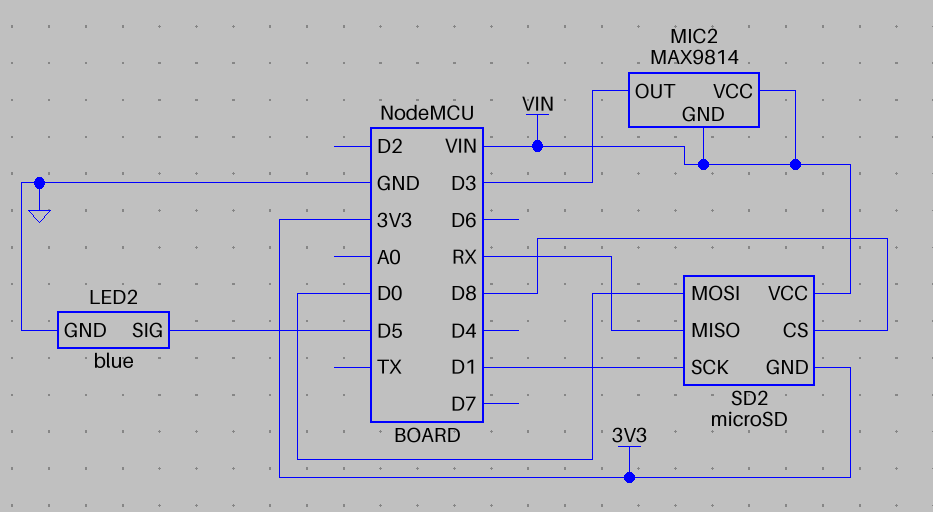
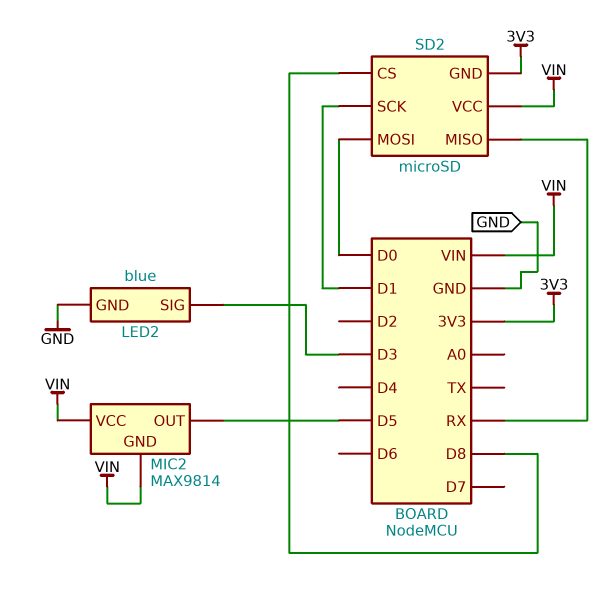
LED2 pin SIG: D5 -> D3
MIC2 pin OUT: D3 -> D5

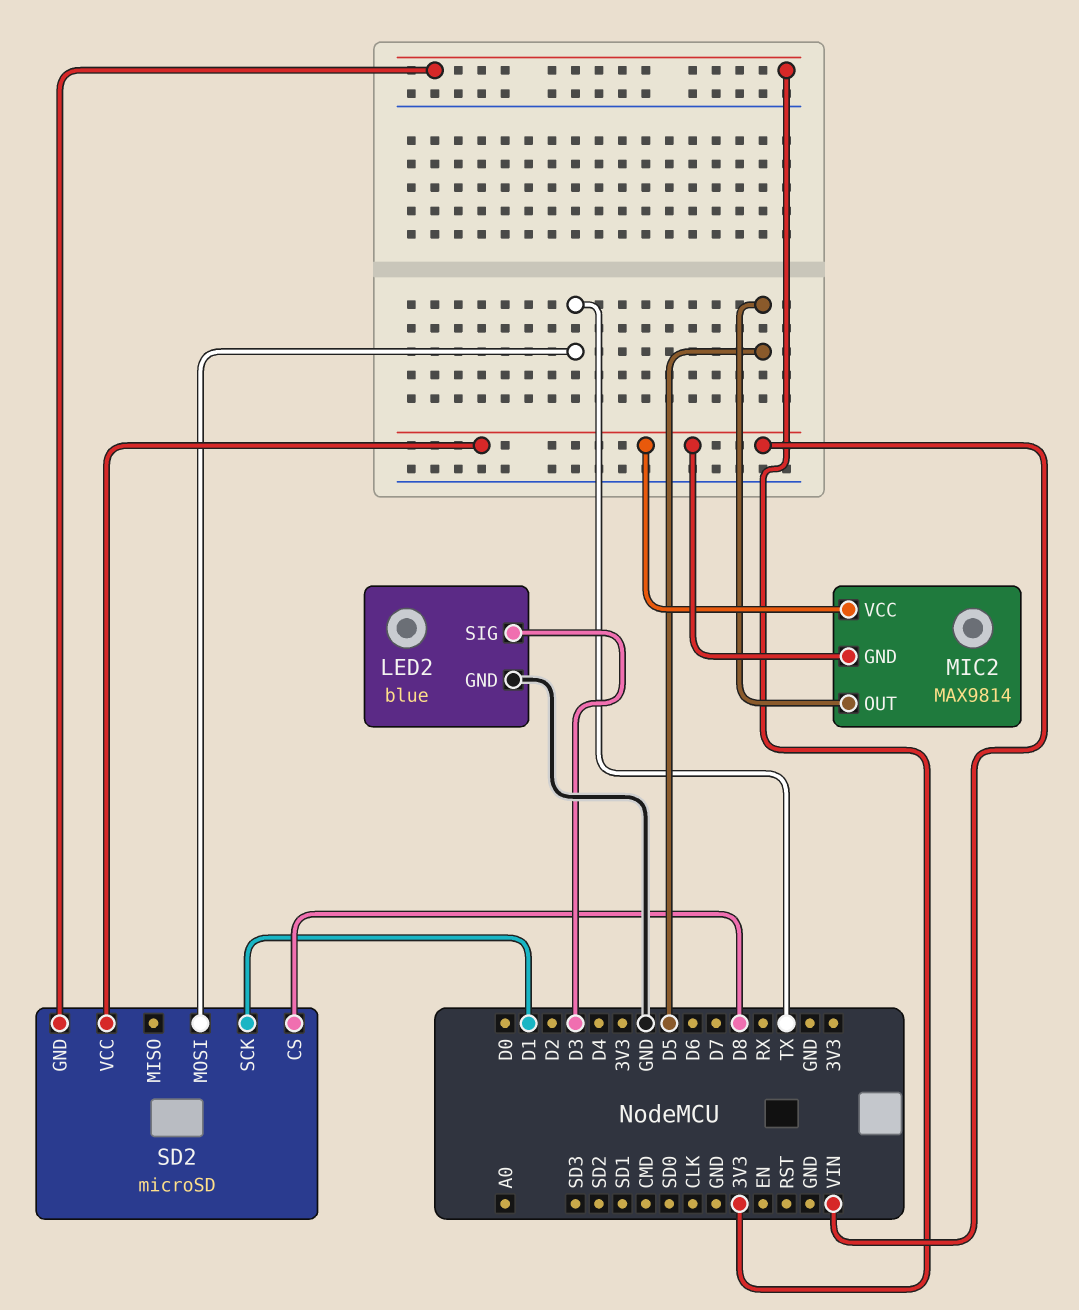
SD2 pin MISO: RX -> none
SD2 pin MOSI: D0 -> TX

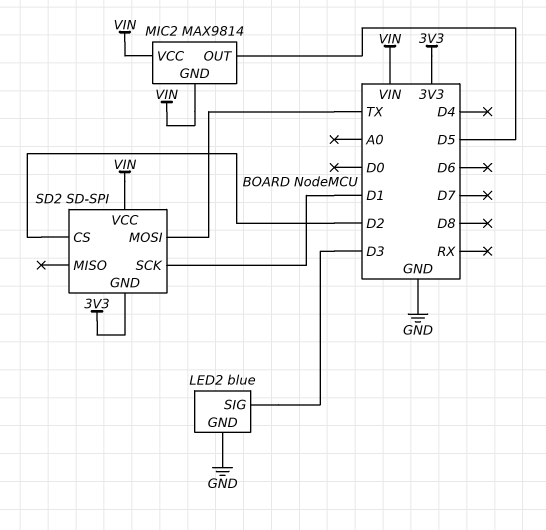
SD2: microSD -> SD-SPI
SD2 pin CS: D8 -> D2

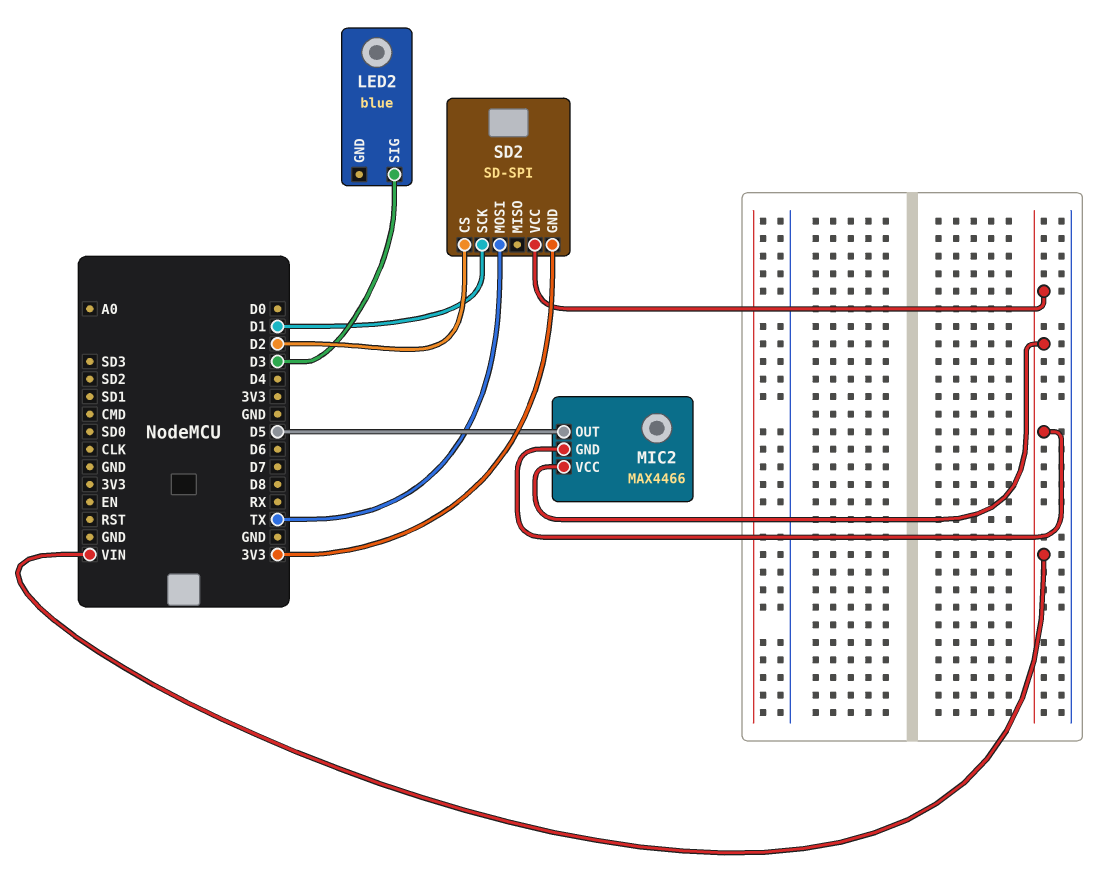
LED2 pin GND: GND -> none
MIC2: MAX9814 -> MAX4466

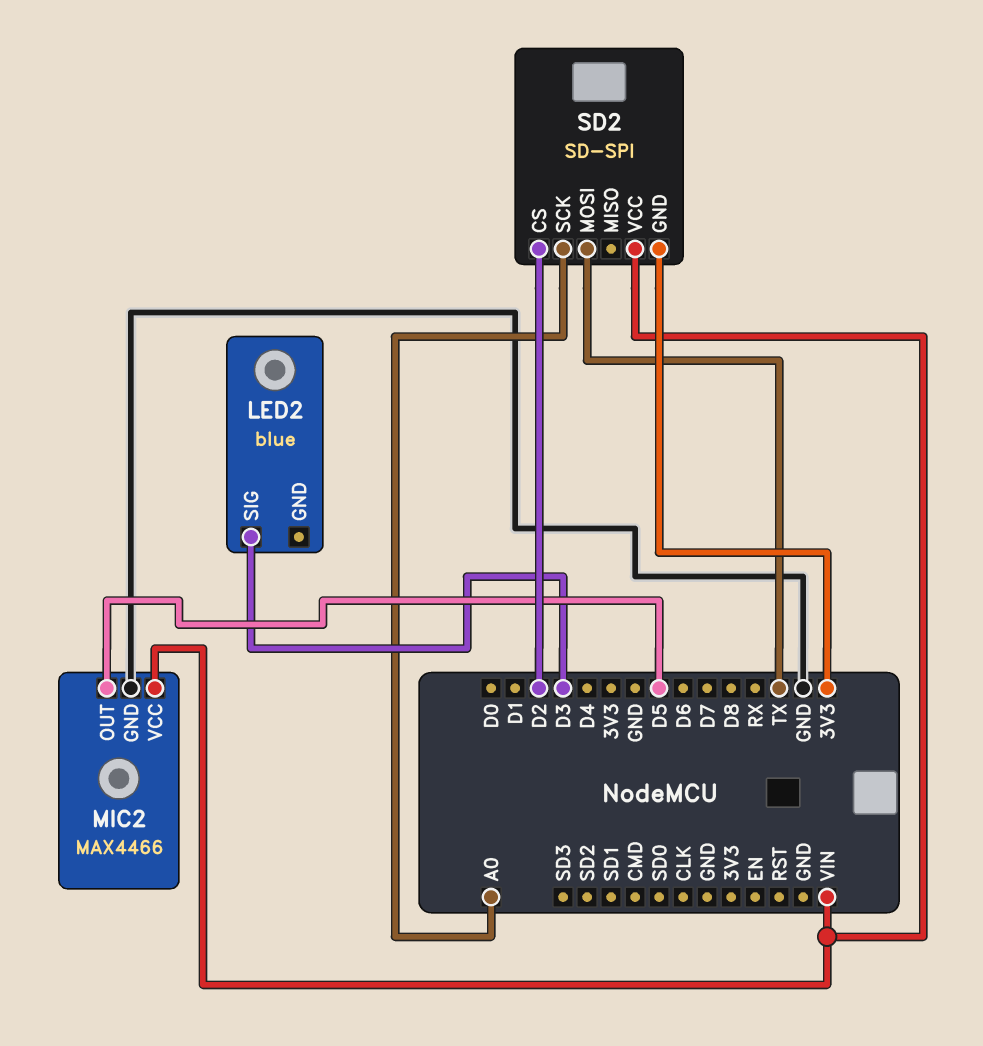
MIC2 pin GND: VIN -> GND
SD2 pin SCK: D1 -> A0

